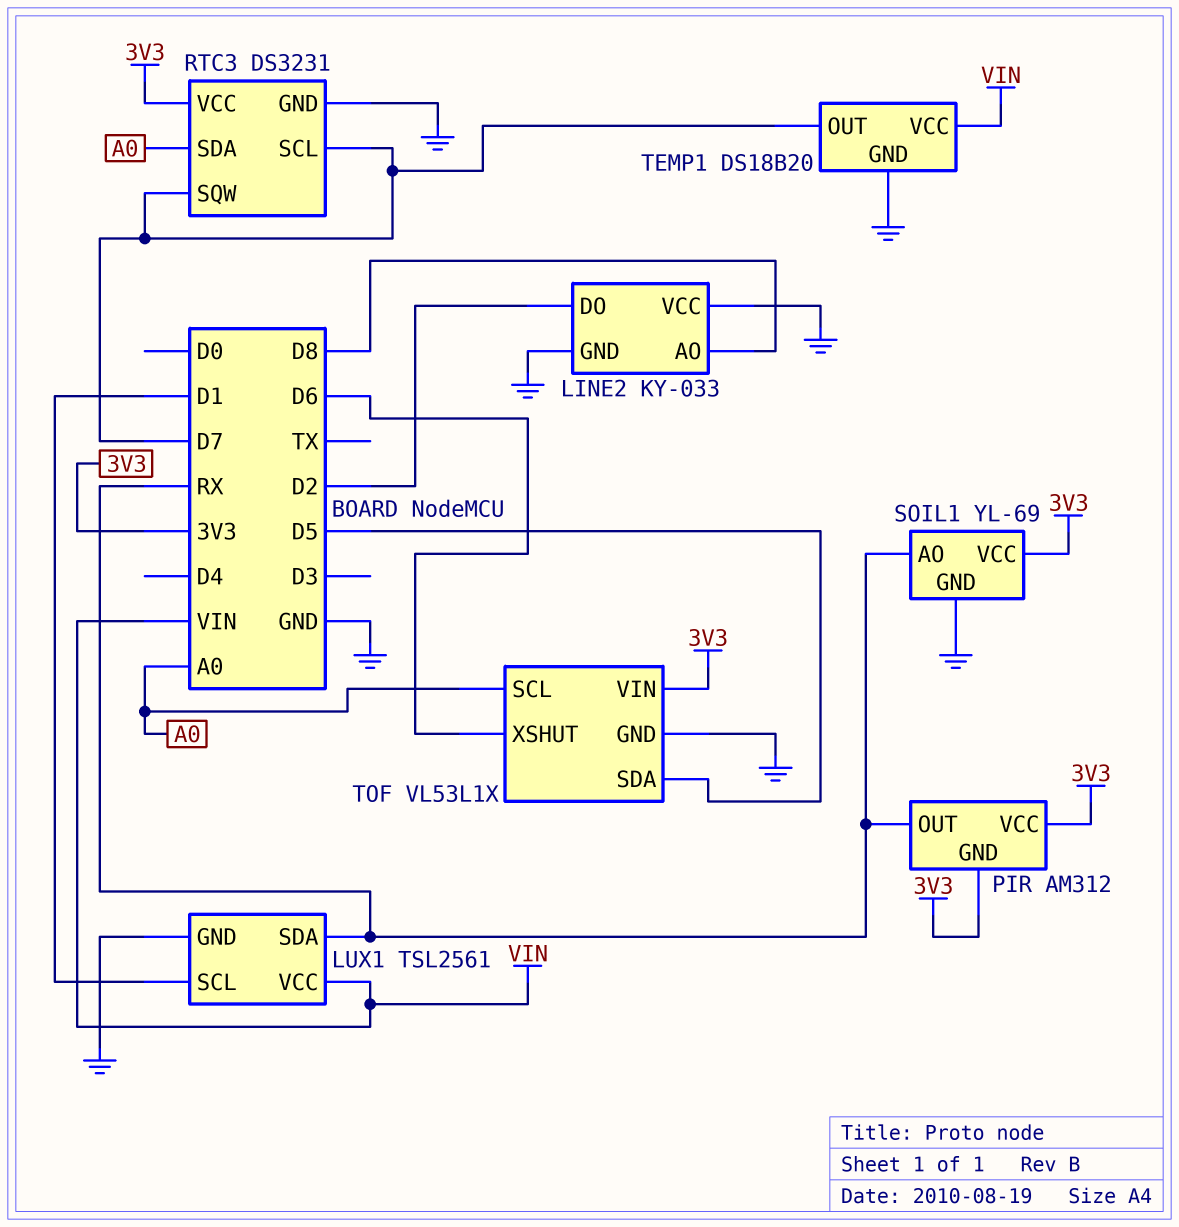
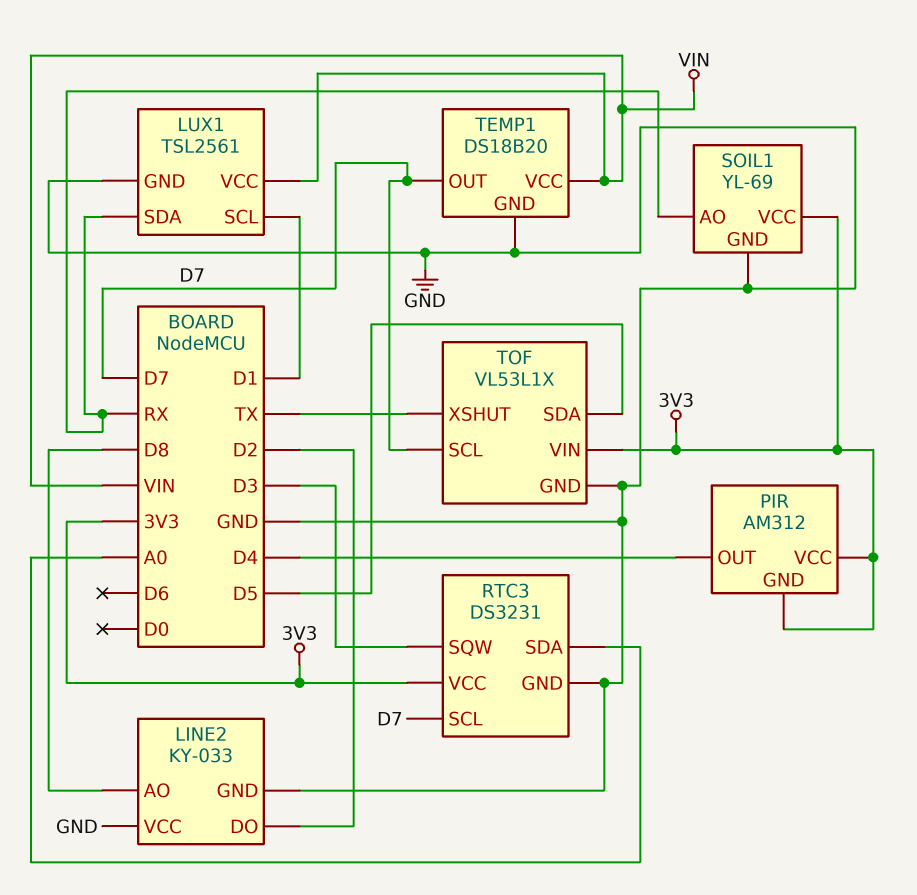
PIR pin OUT: RX -> D4
RTC3 pin SQW: D7 -> D3
TOF pin SCL: A0 -> D7
TOF pin XSHUT: D6 -> TX

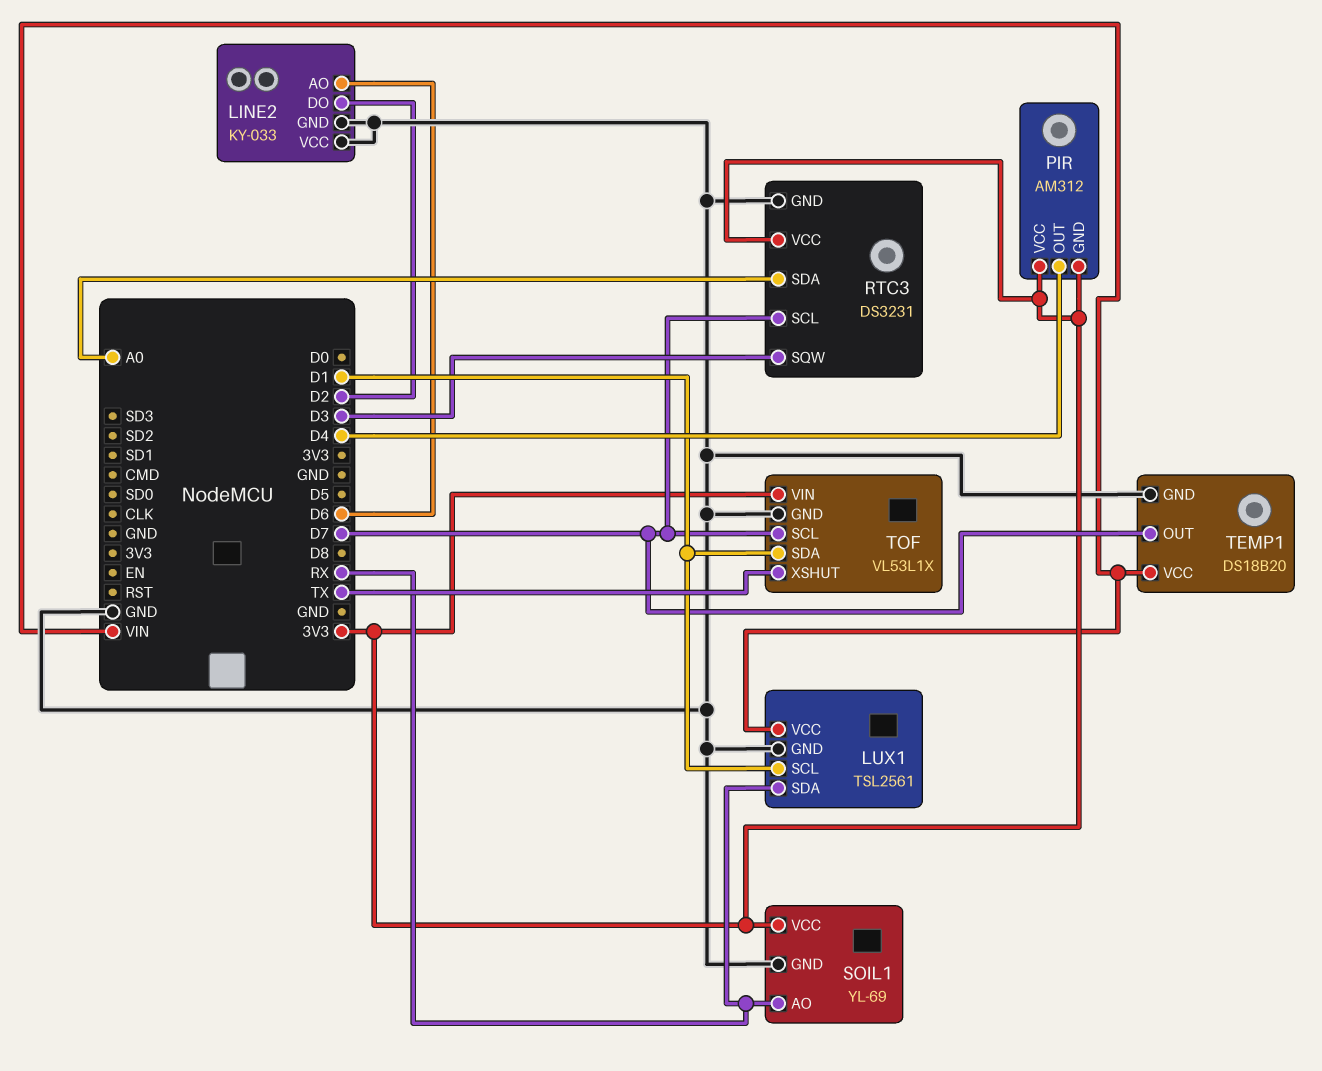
LINE2 pin AO: D8 -> D6
TOF pin SDA: D5 -> D1

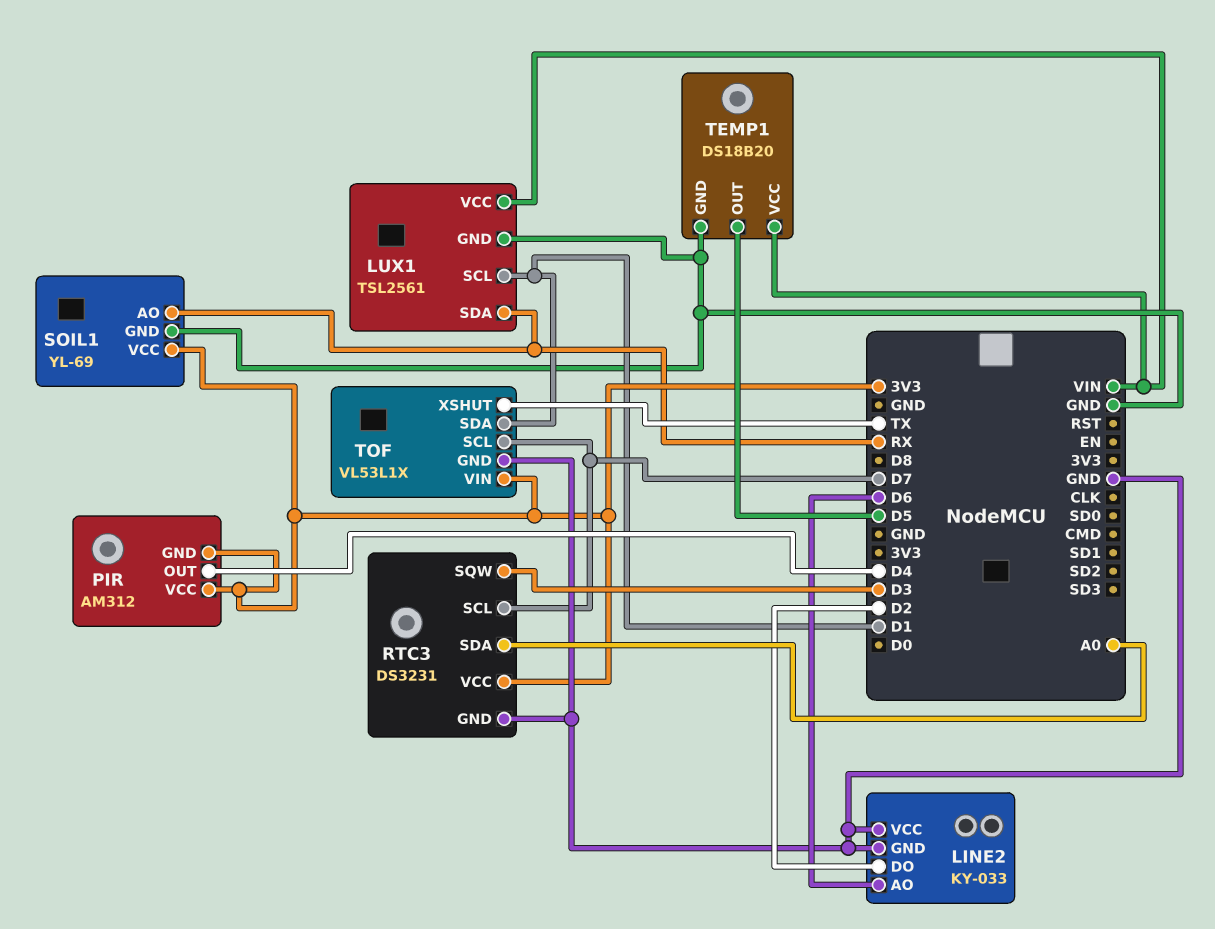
TEMP1 pin OUT: D7 -> D5

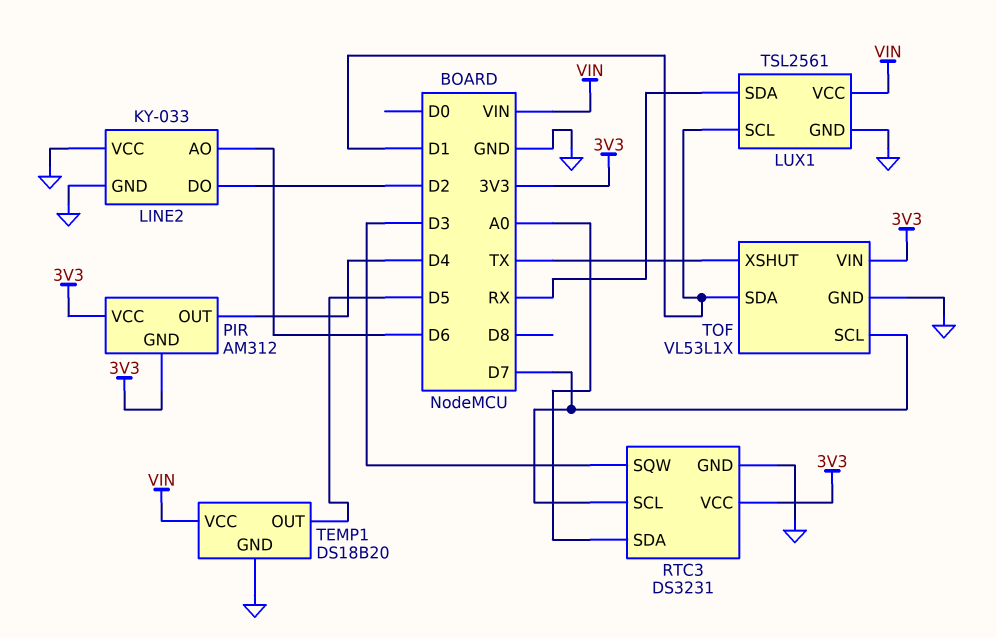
SOIL1: YL-69 -> none
SOIL1 pin AO: RX -> none
SOIL1 pin GND: GND -> none
SOIL1 pin VCC: 3V3 -> none

